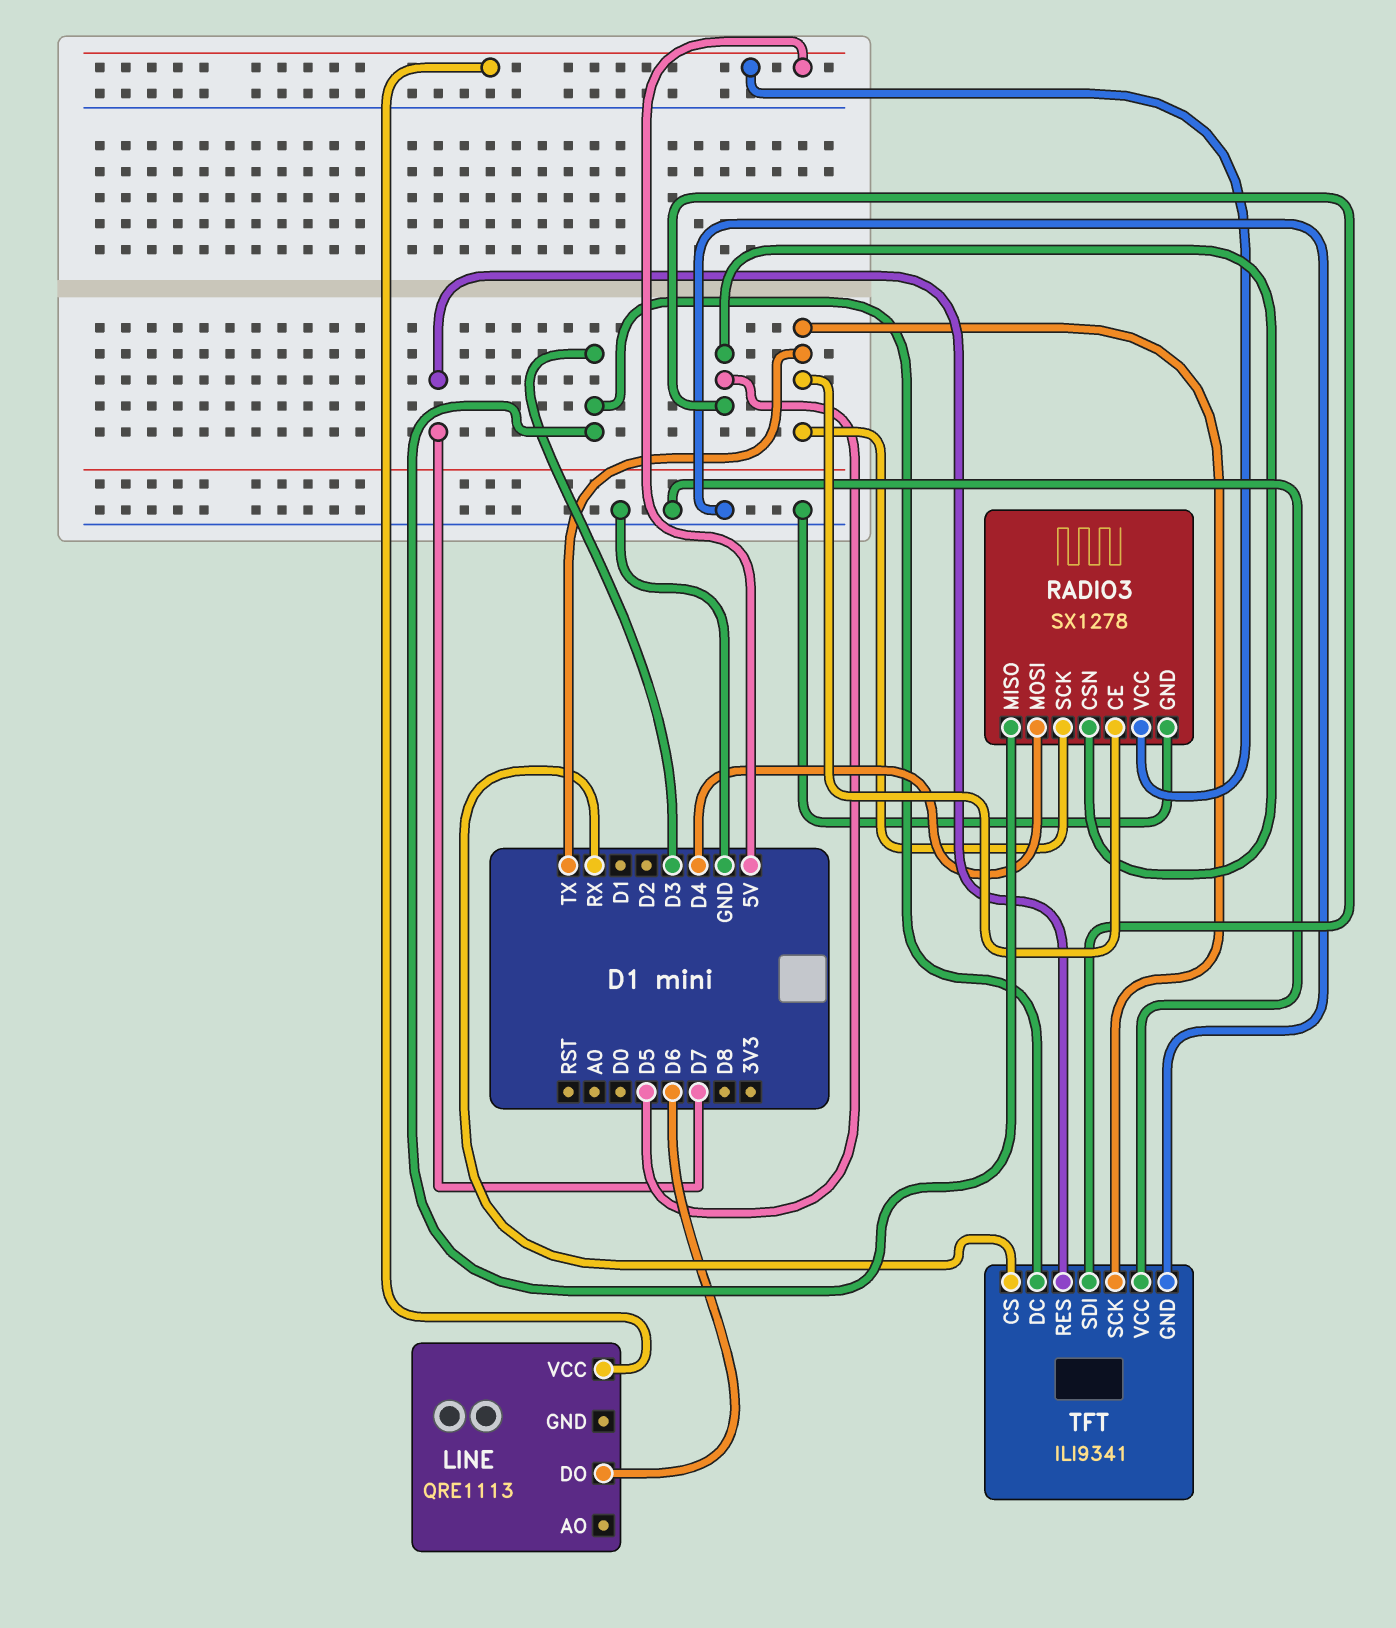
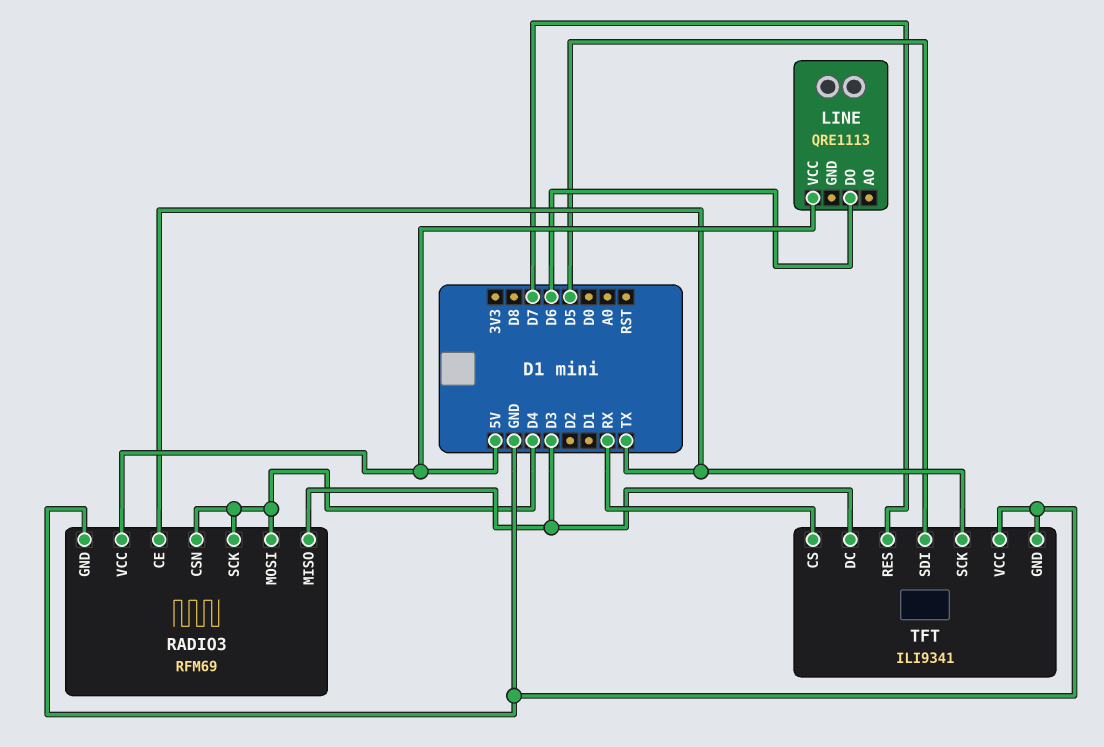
RADIO3: SX1278 -> RFM69
RADIO3 pin CSN: D5 -> D4
RADIO3 pin SCK: TX -> D4

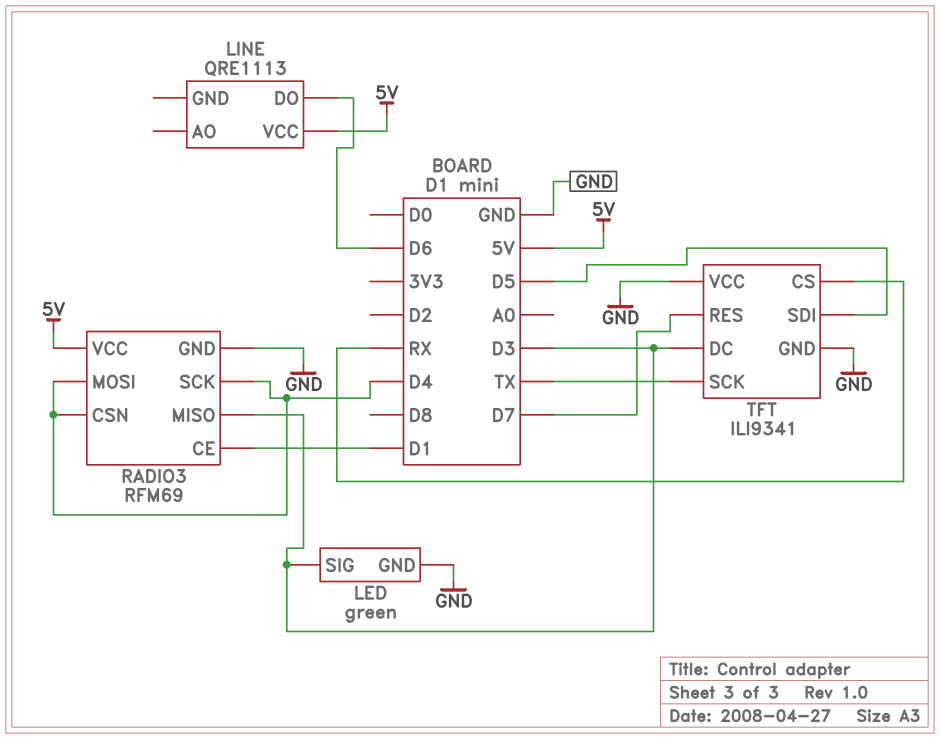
LED: none -> green
LED pin GND: none -> GND
LED pin SIG: none -> D3
RADIO3 pin CE: TX -> D1

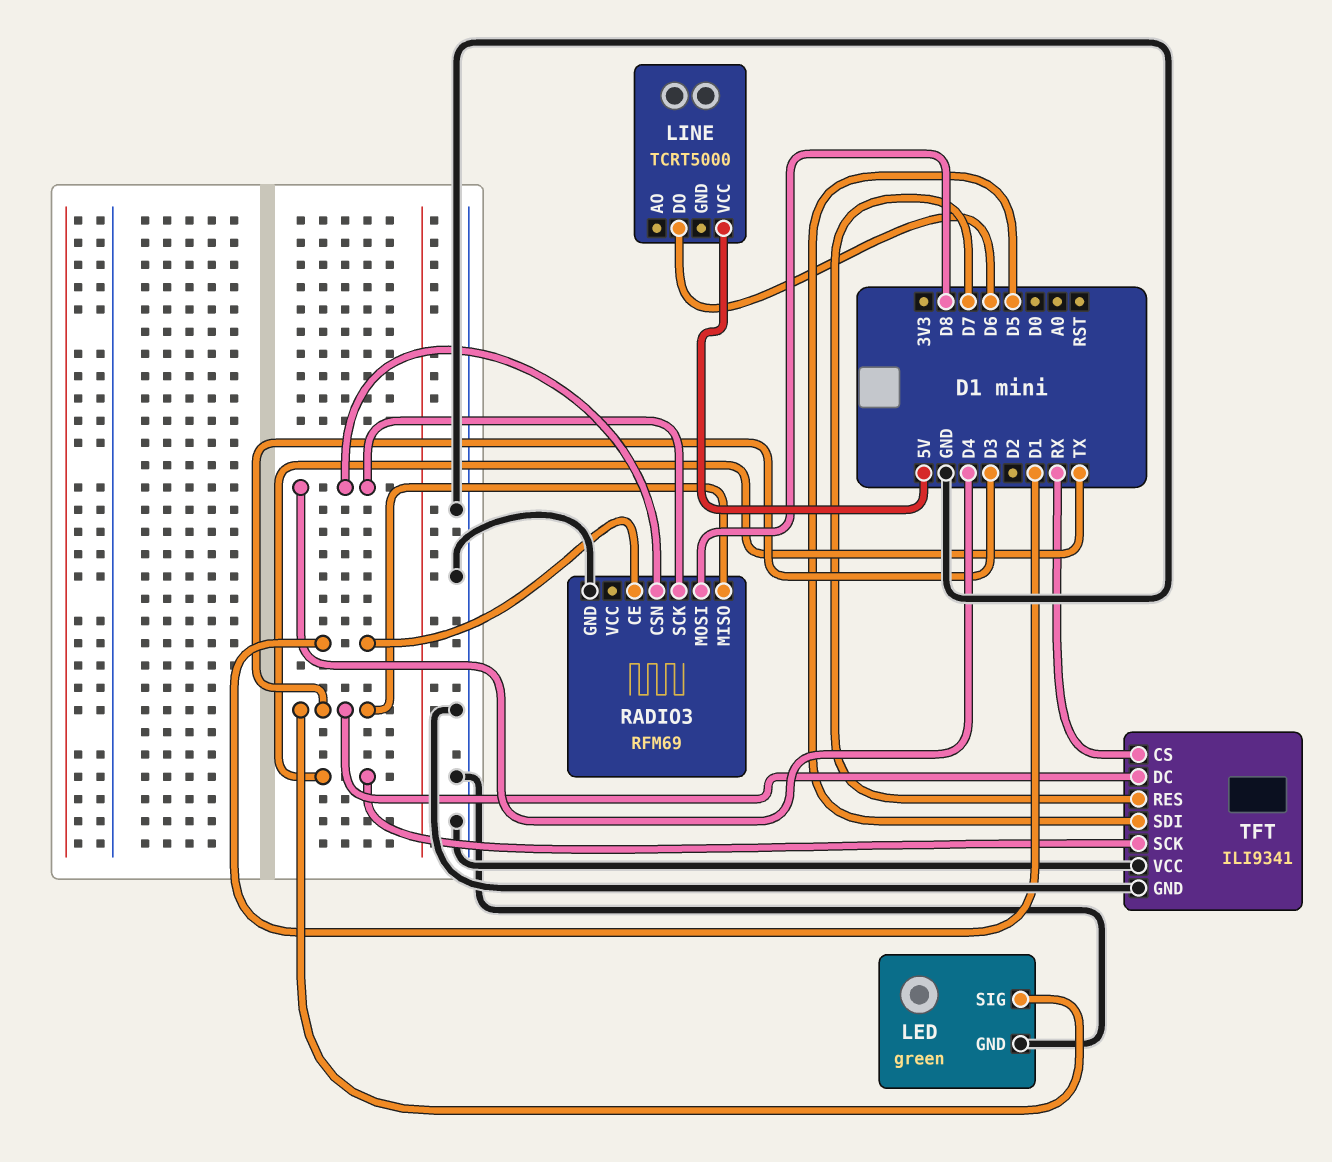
LINE: QRE1113 -> TCRT5000
RADIO3 pin MOSI: D4 -> D8
RADIO3 pin VCC: 5V -> none

